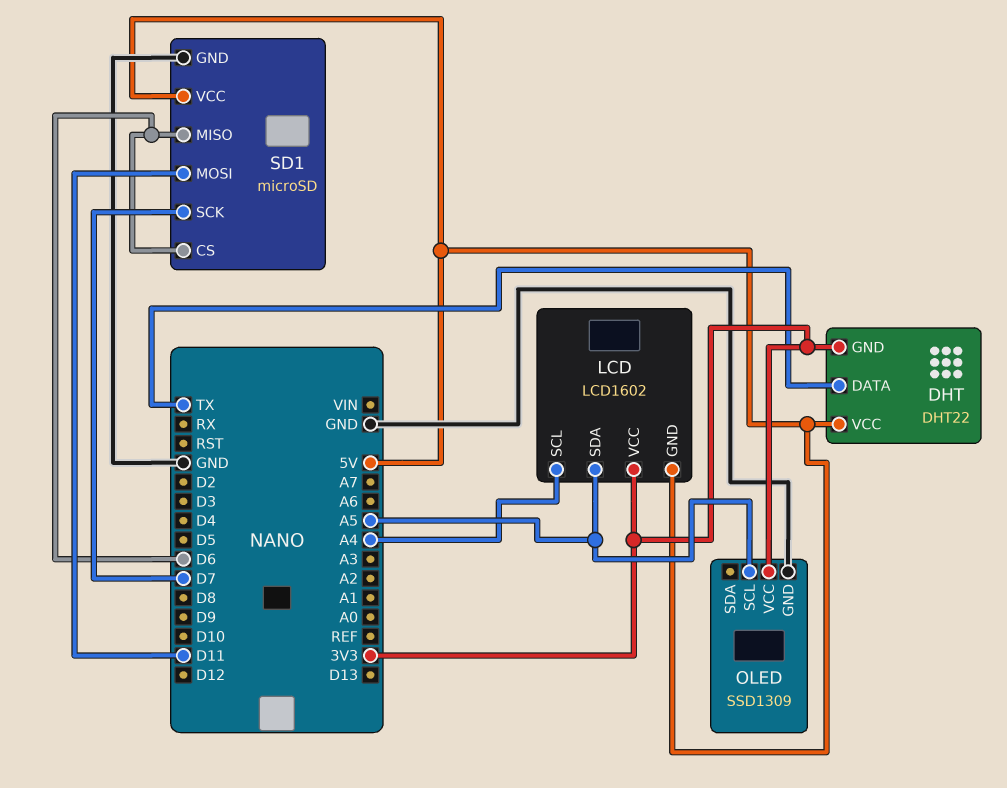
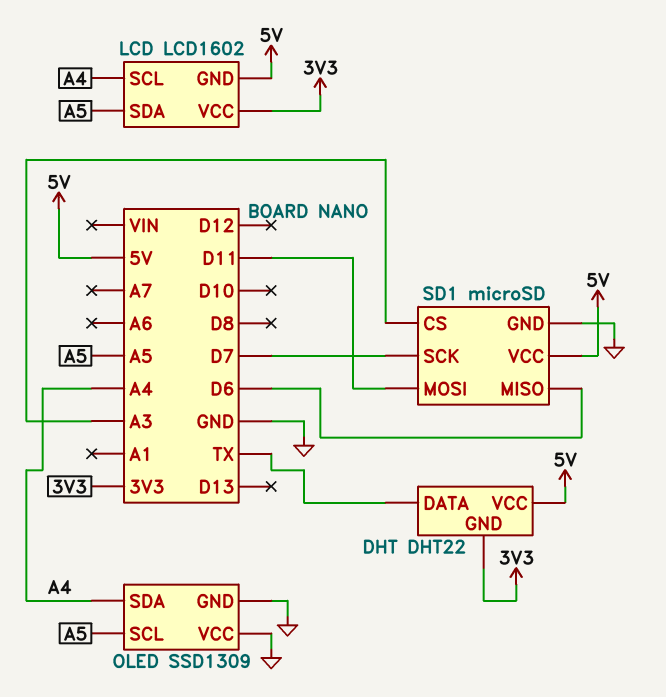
OLED pin SDA: none -> A4
OLED pin VCC: 3V3 -> GND
SD1 pin CS: D6 -> A3

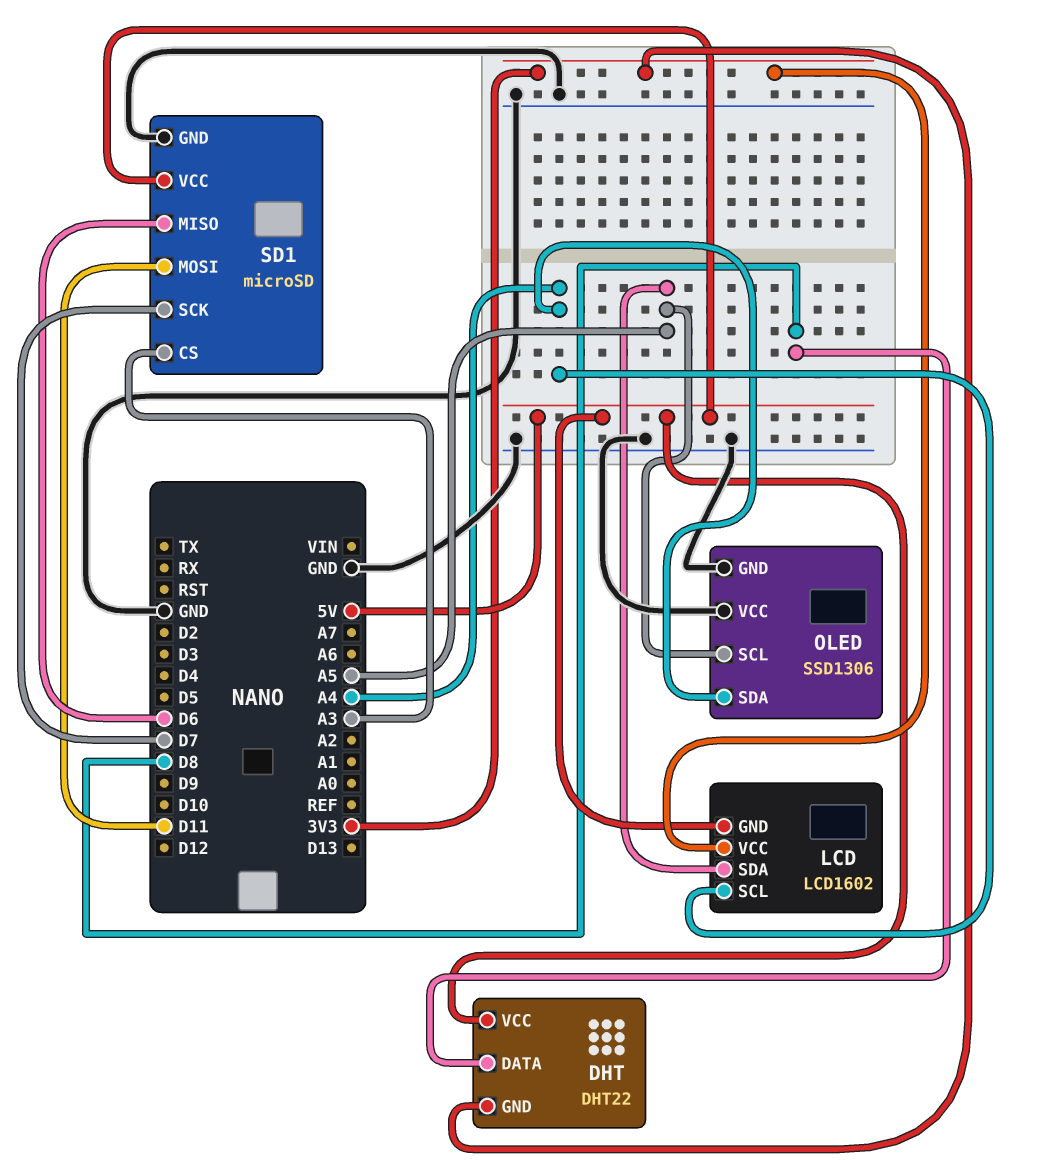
DHT pin DATA: TX -> D8
OLED: SSD1309 -> SSD1306

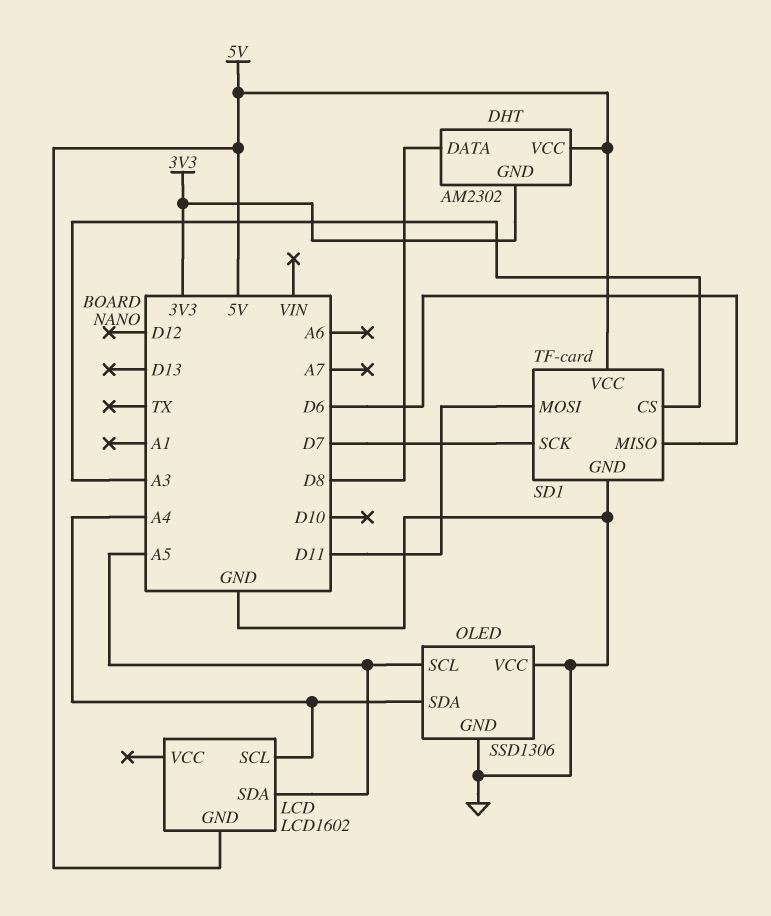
DHT: DHT22 -> AM2302
LCD pin VCC: 3V3 -> none
SD1: microSD -> TF-card

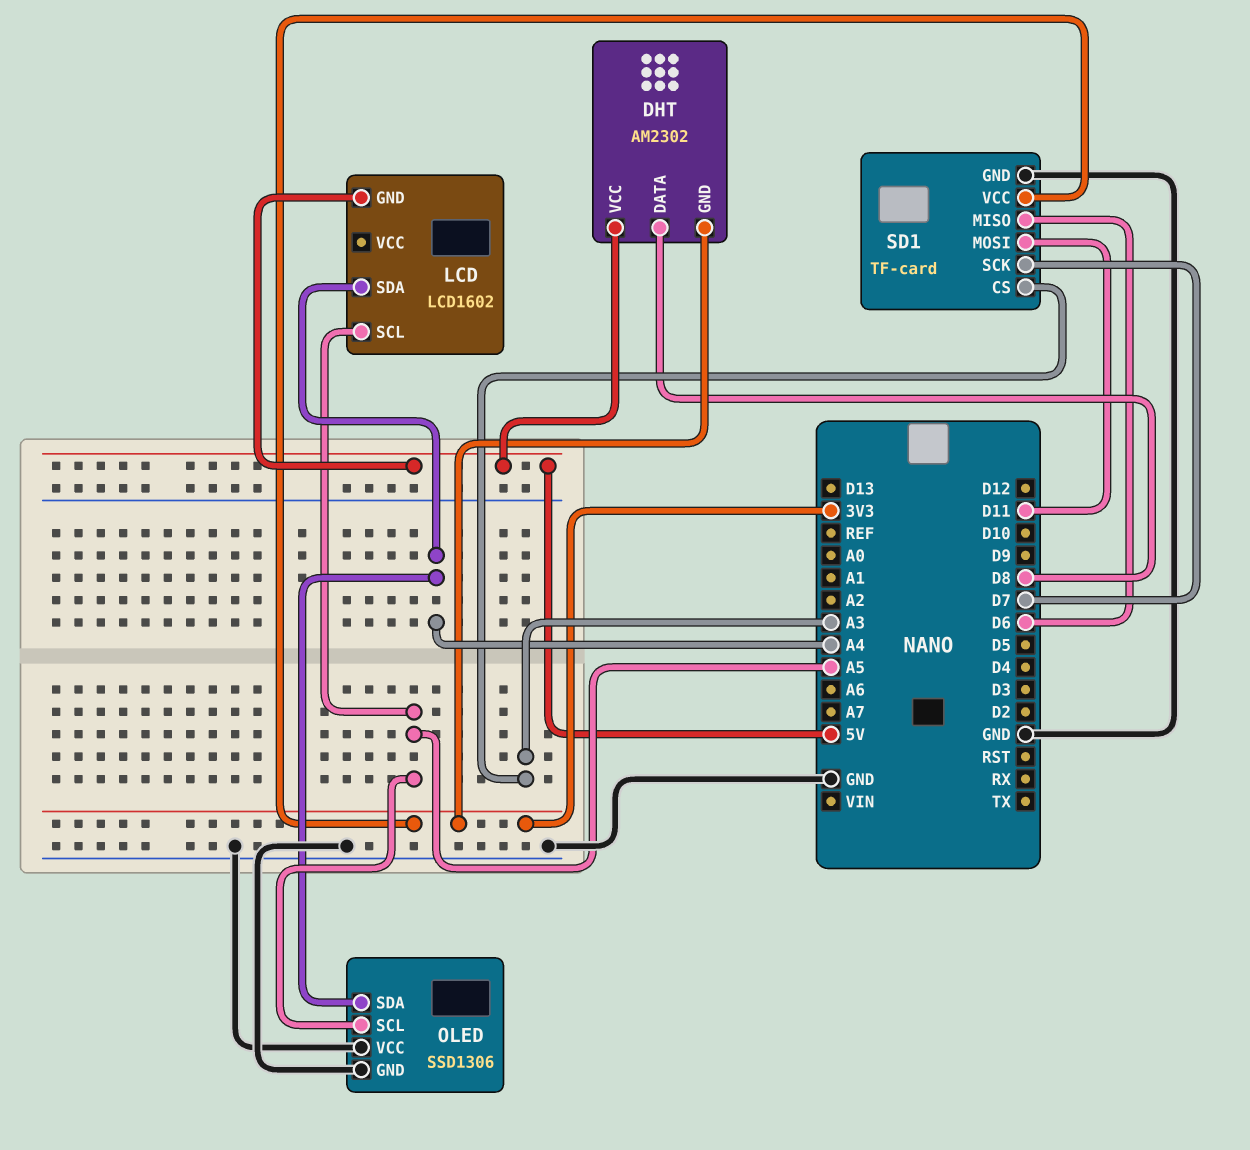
LCD pin SCL: A4 -> A5
LCD pin SDA: A5 -> A4
SD1 pin VCC: 5V -> 3V3

